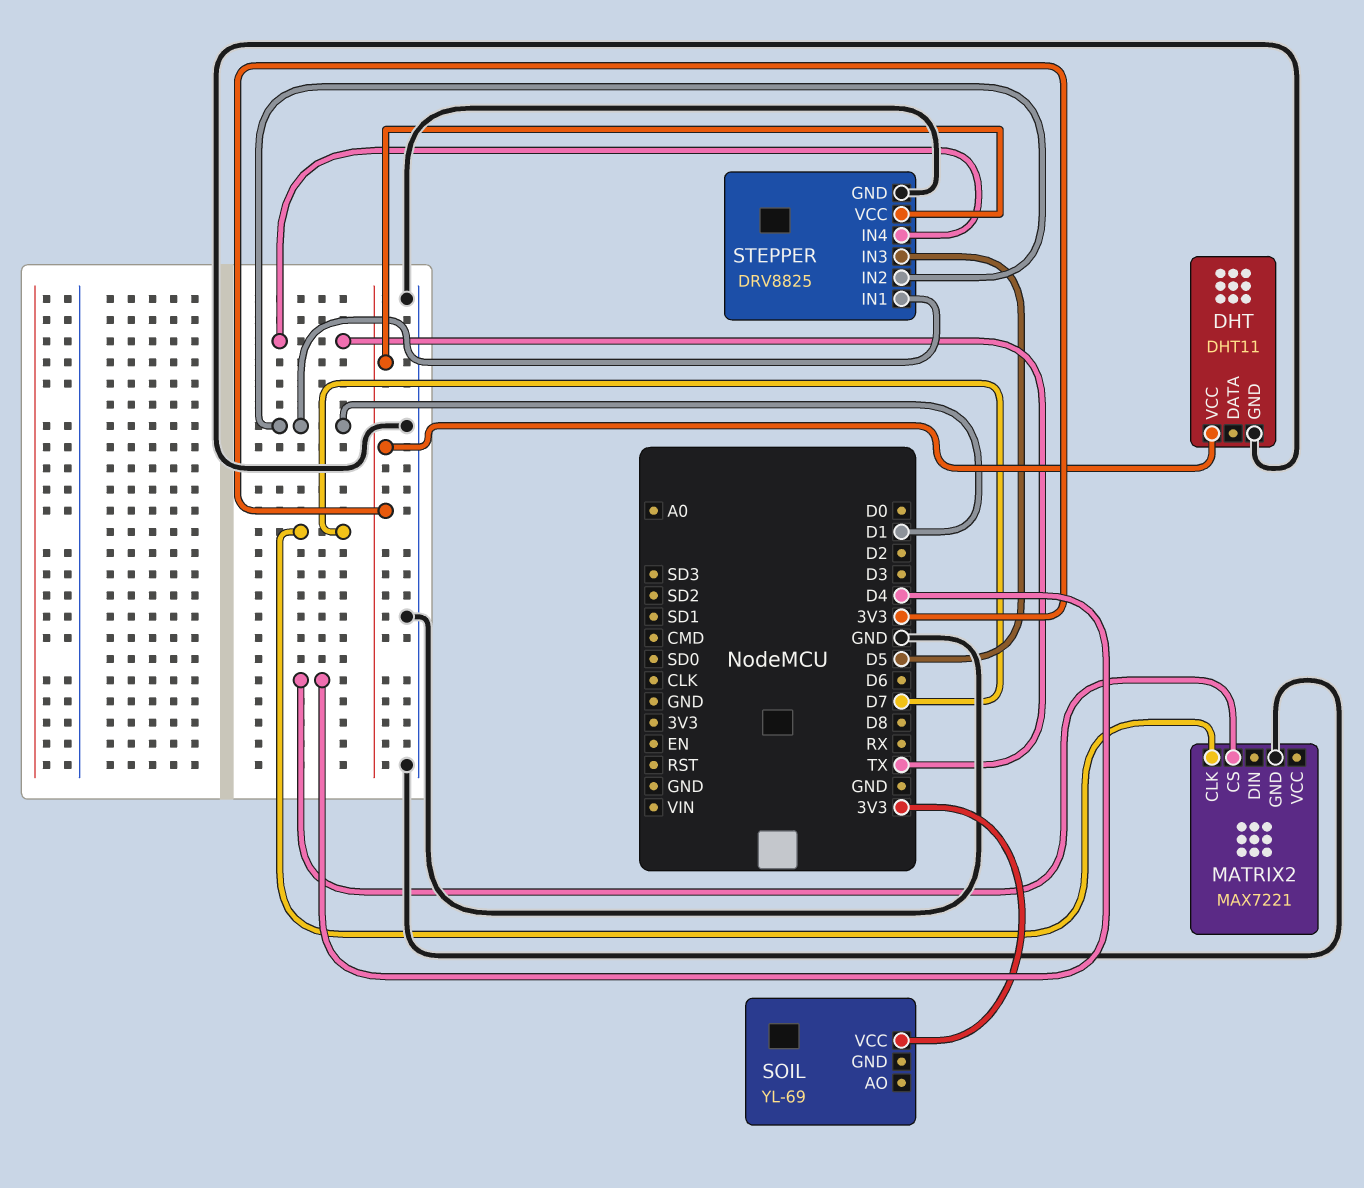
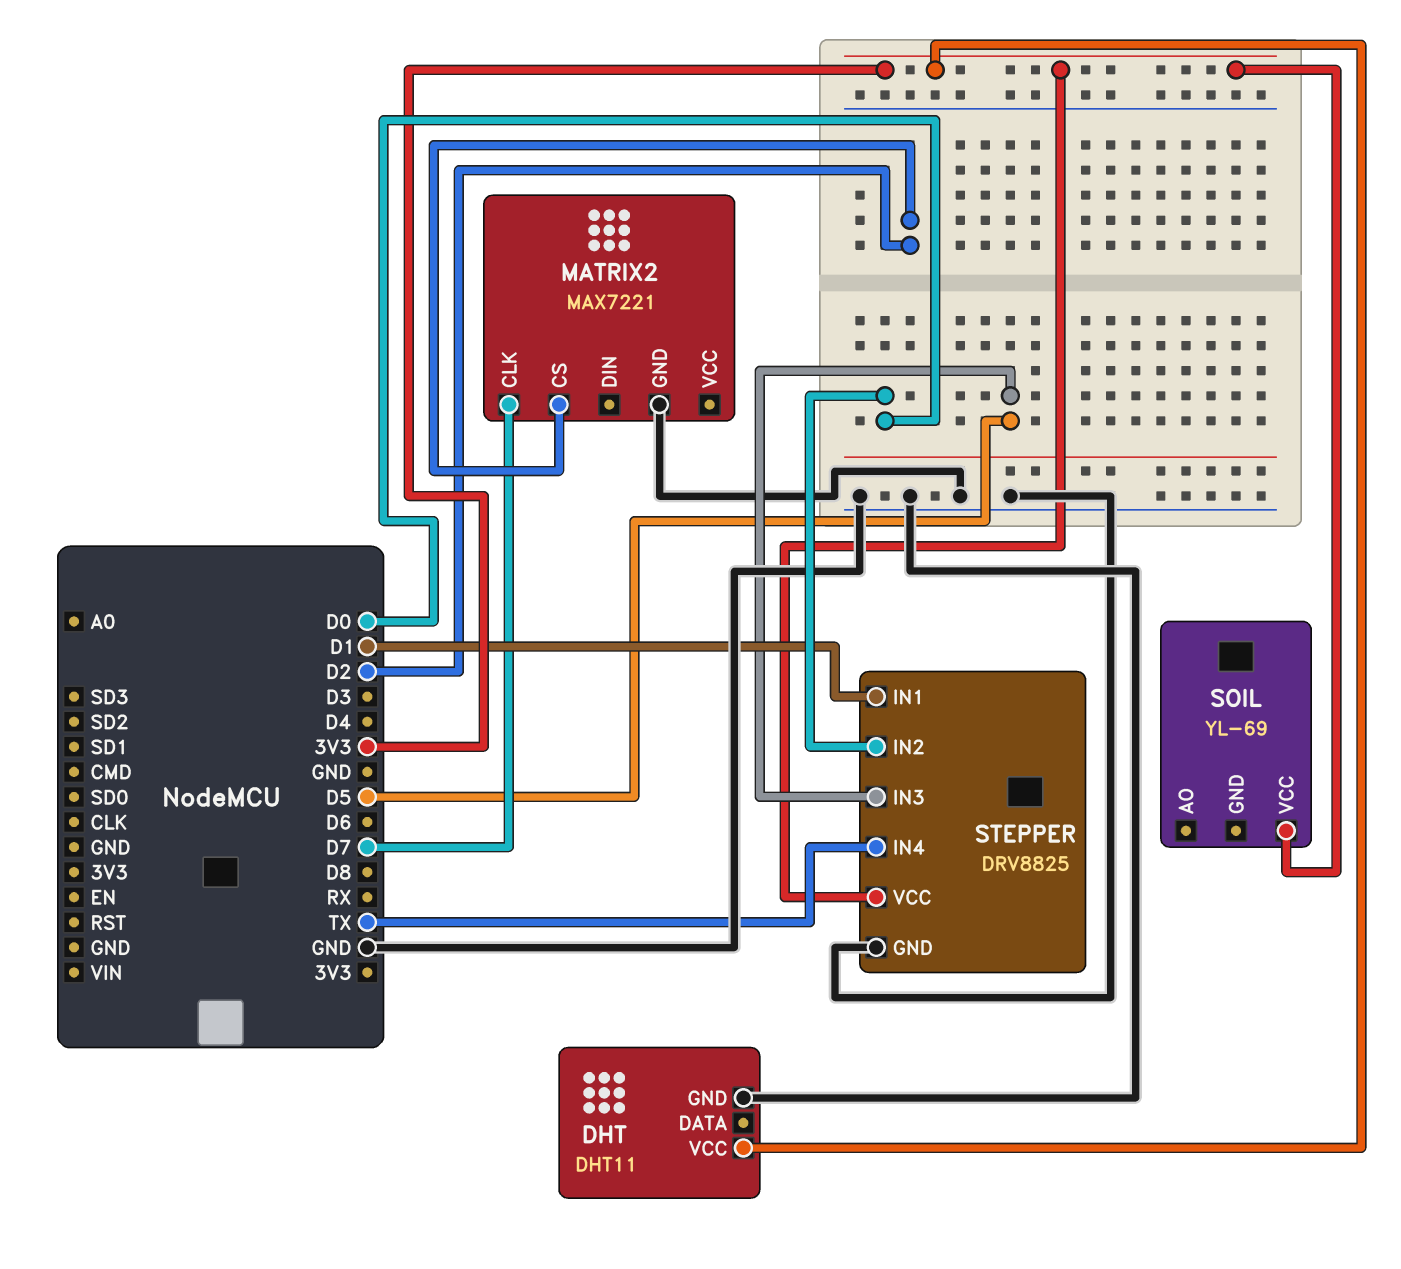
MATRIX2 pin CS: D4 -> D2
STEPPER pin IN2: D1 -> D0

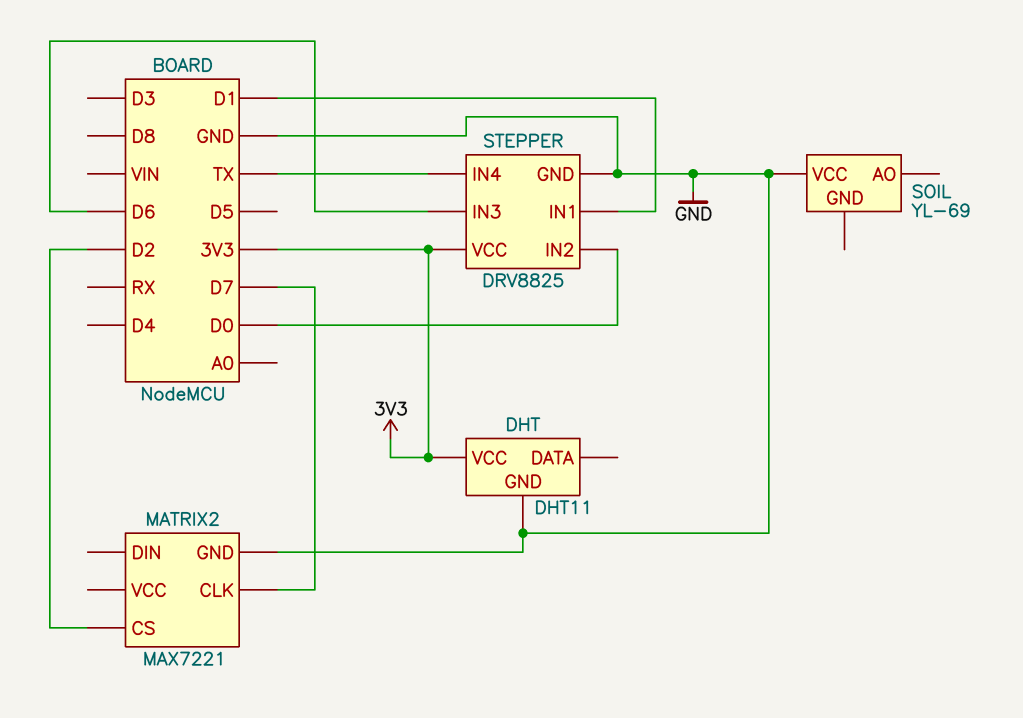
SOIL pin VCC: 3V3 -> GND
STEPPER pin IN3: D5 -> D6

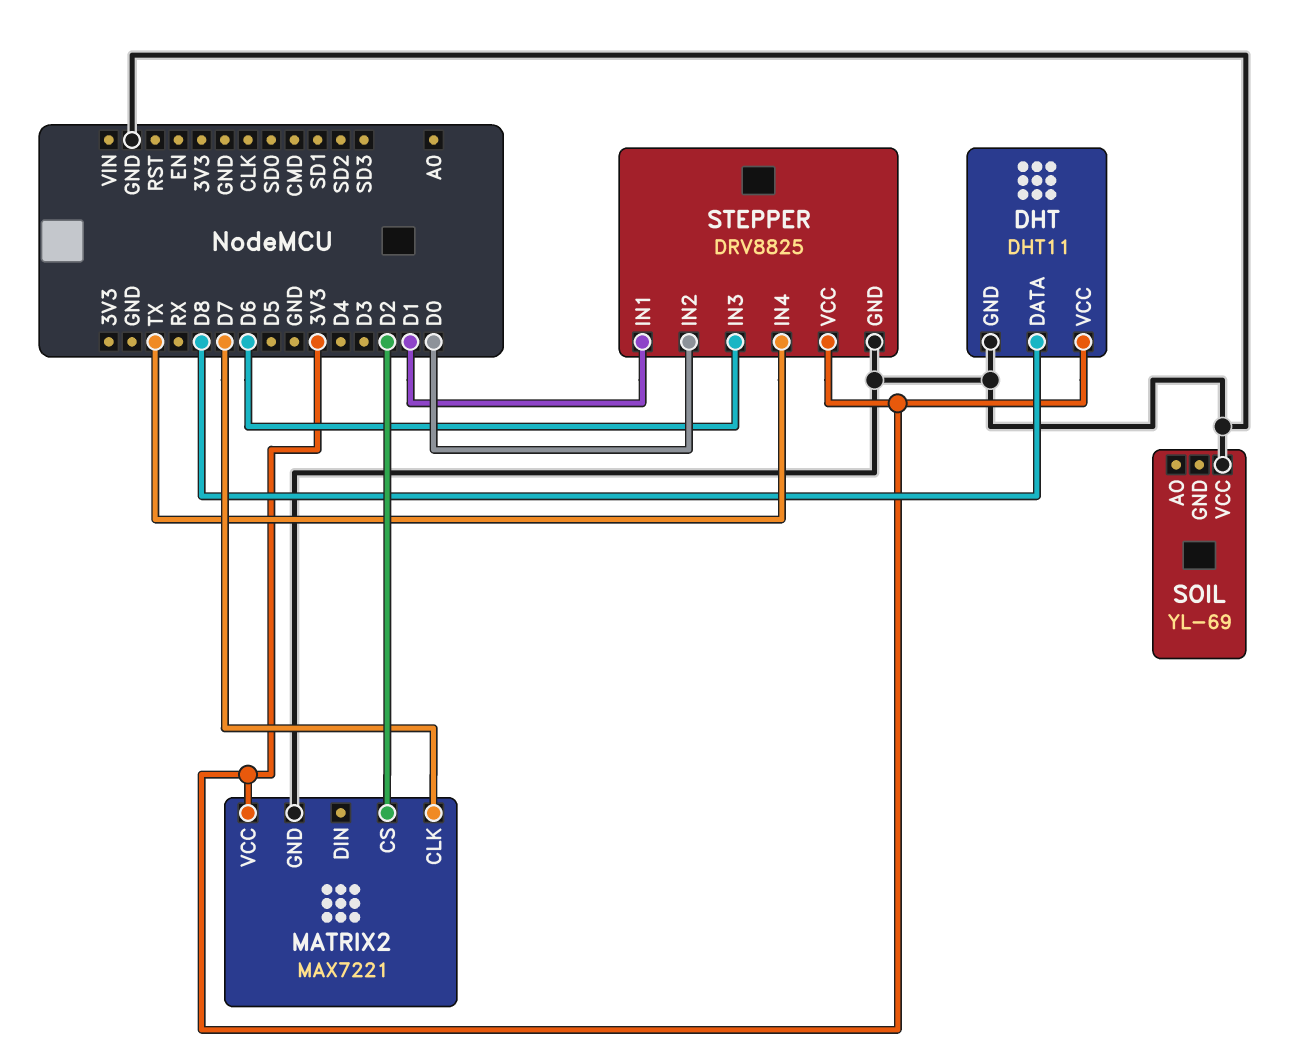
DHT pin DATA: none -> D8
MATRIX2 pin VCC: none -> 3V3

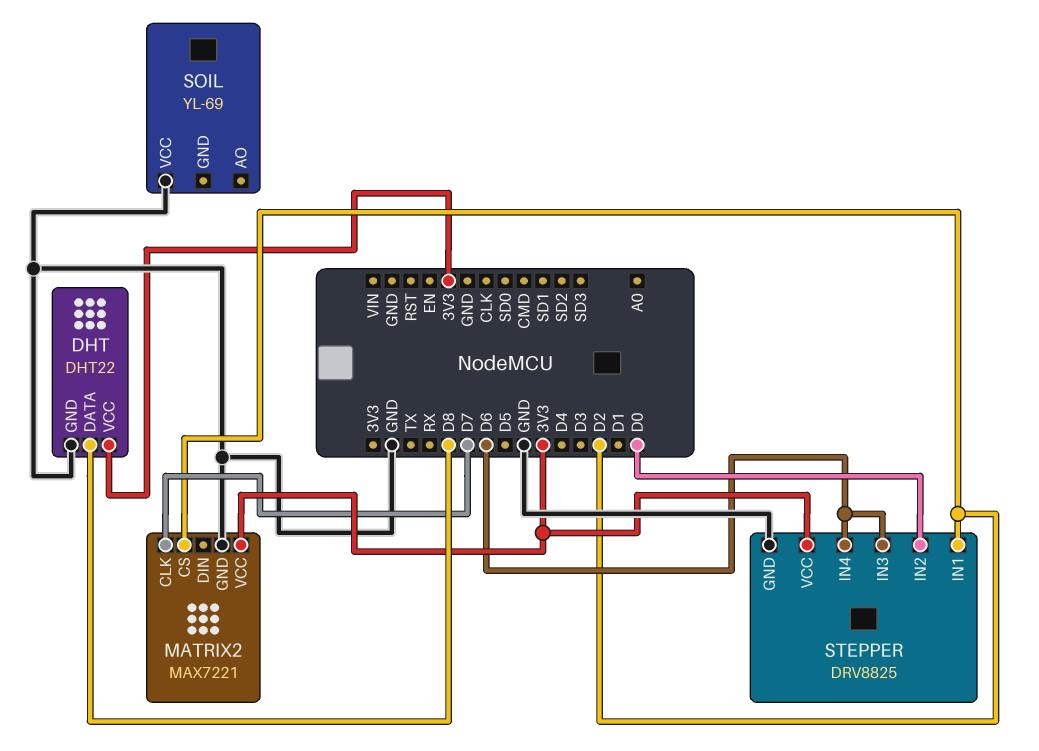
DHT: DHT11 -> DHT22
STEPPER pin IN1: D1 -> D2
STEPPER pin IN4: TX -> D6

